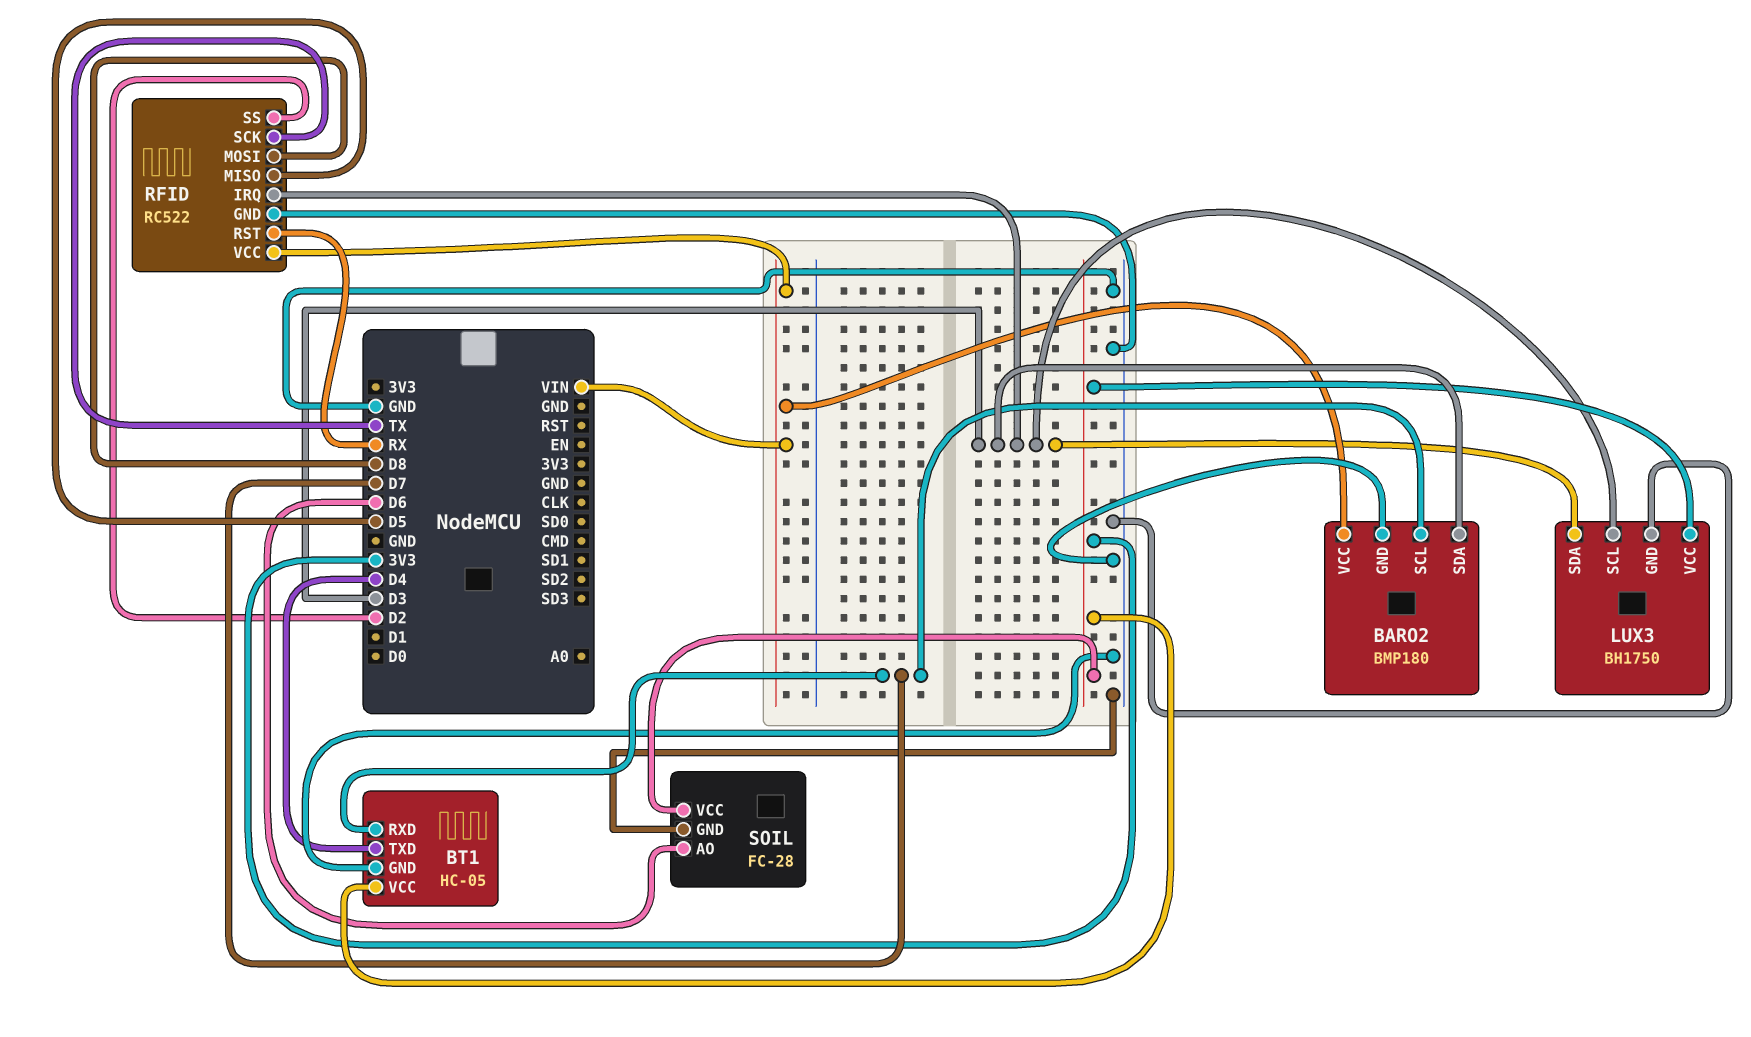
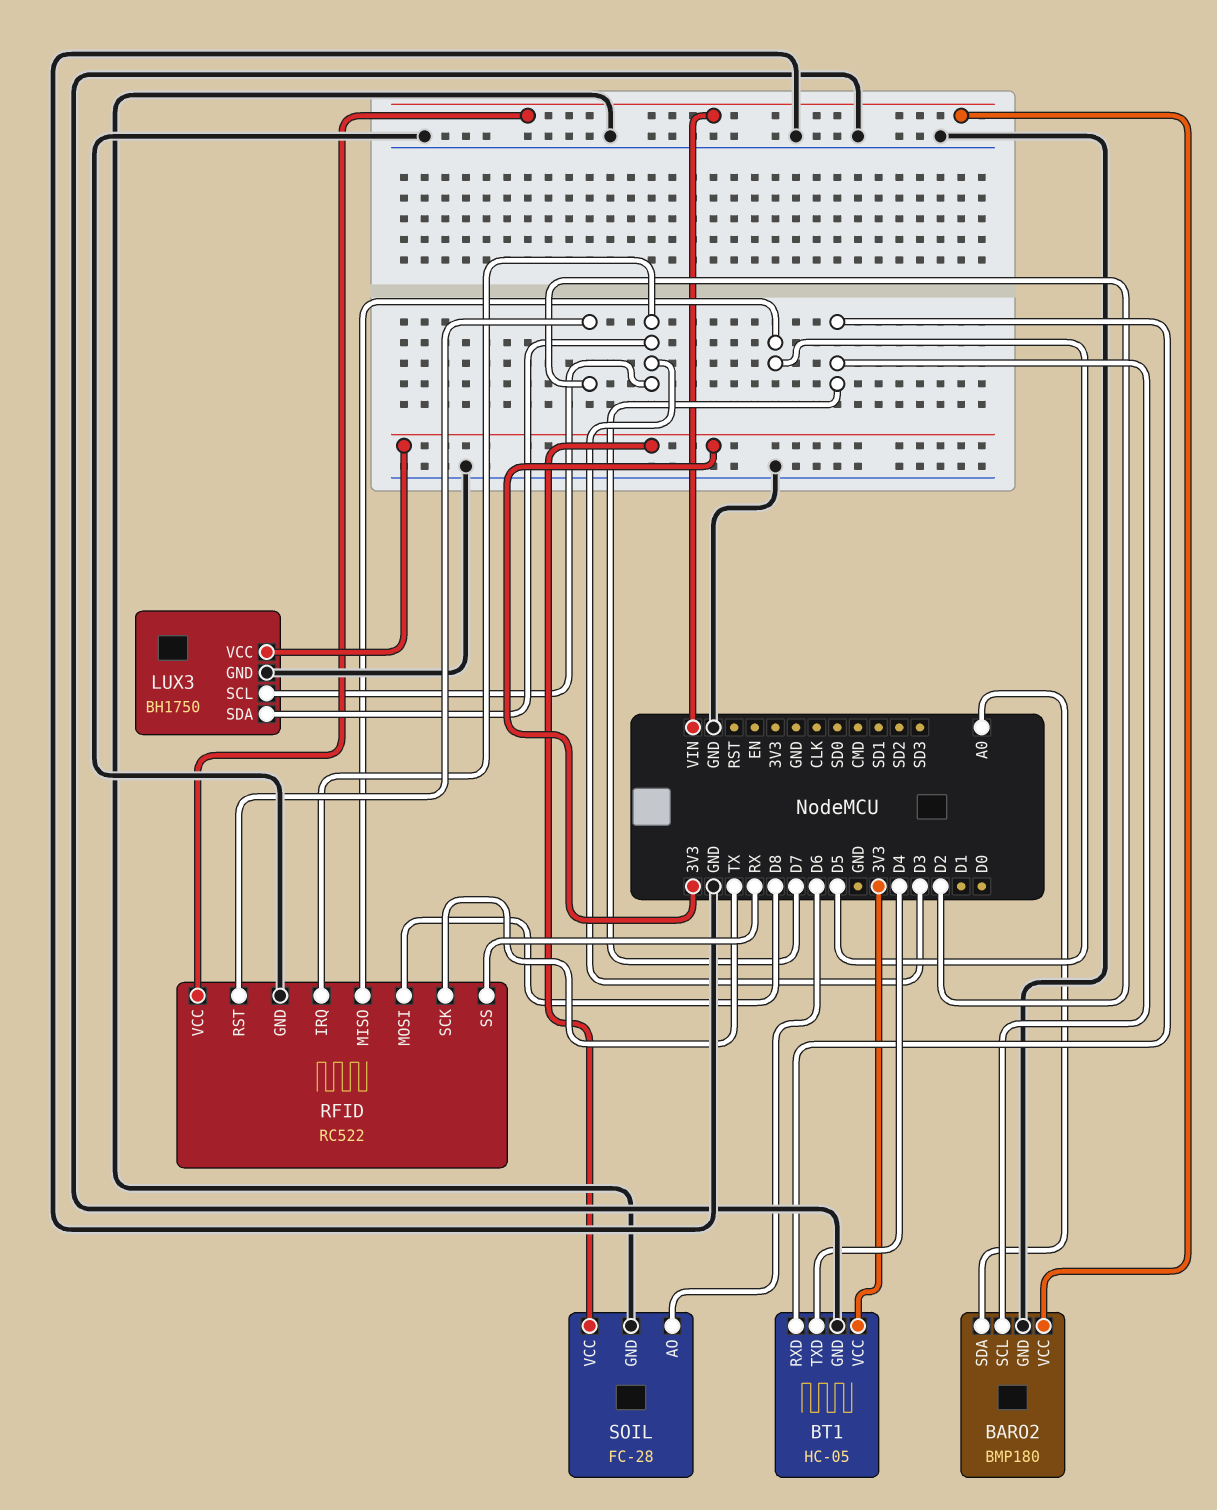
BARO2 pin SDA: D3 -> A0
RFID pin RST: RX -> D2
RFID pin SS: D2 -> RX

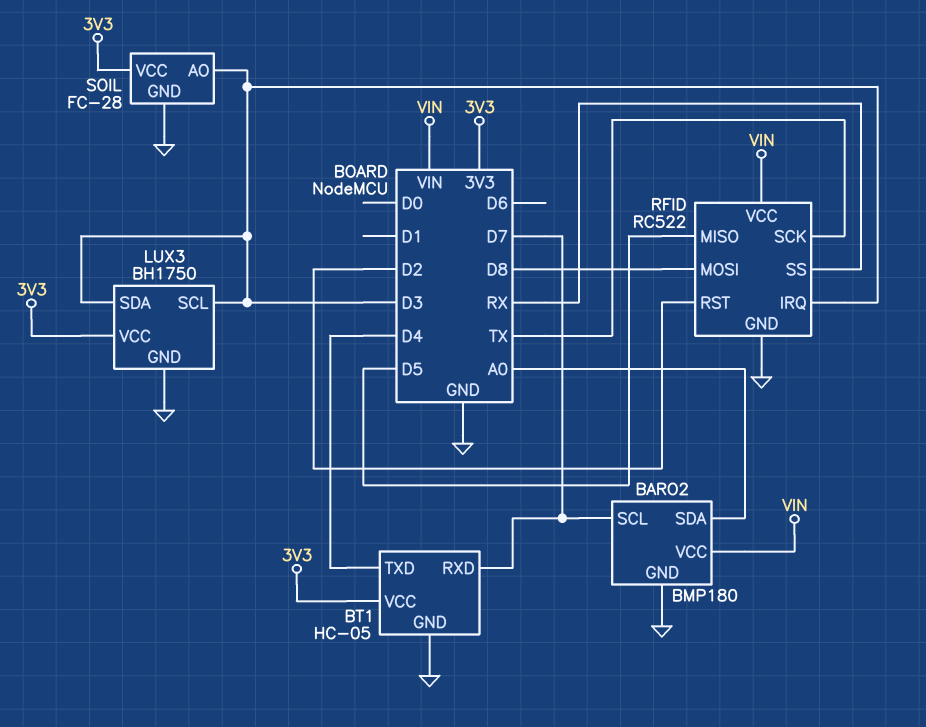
SOIL pin AO: D6 -> D3

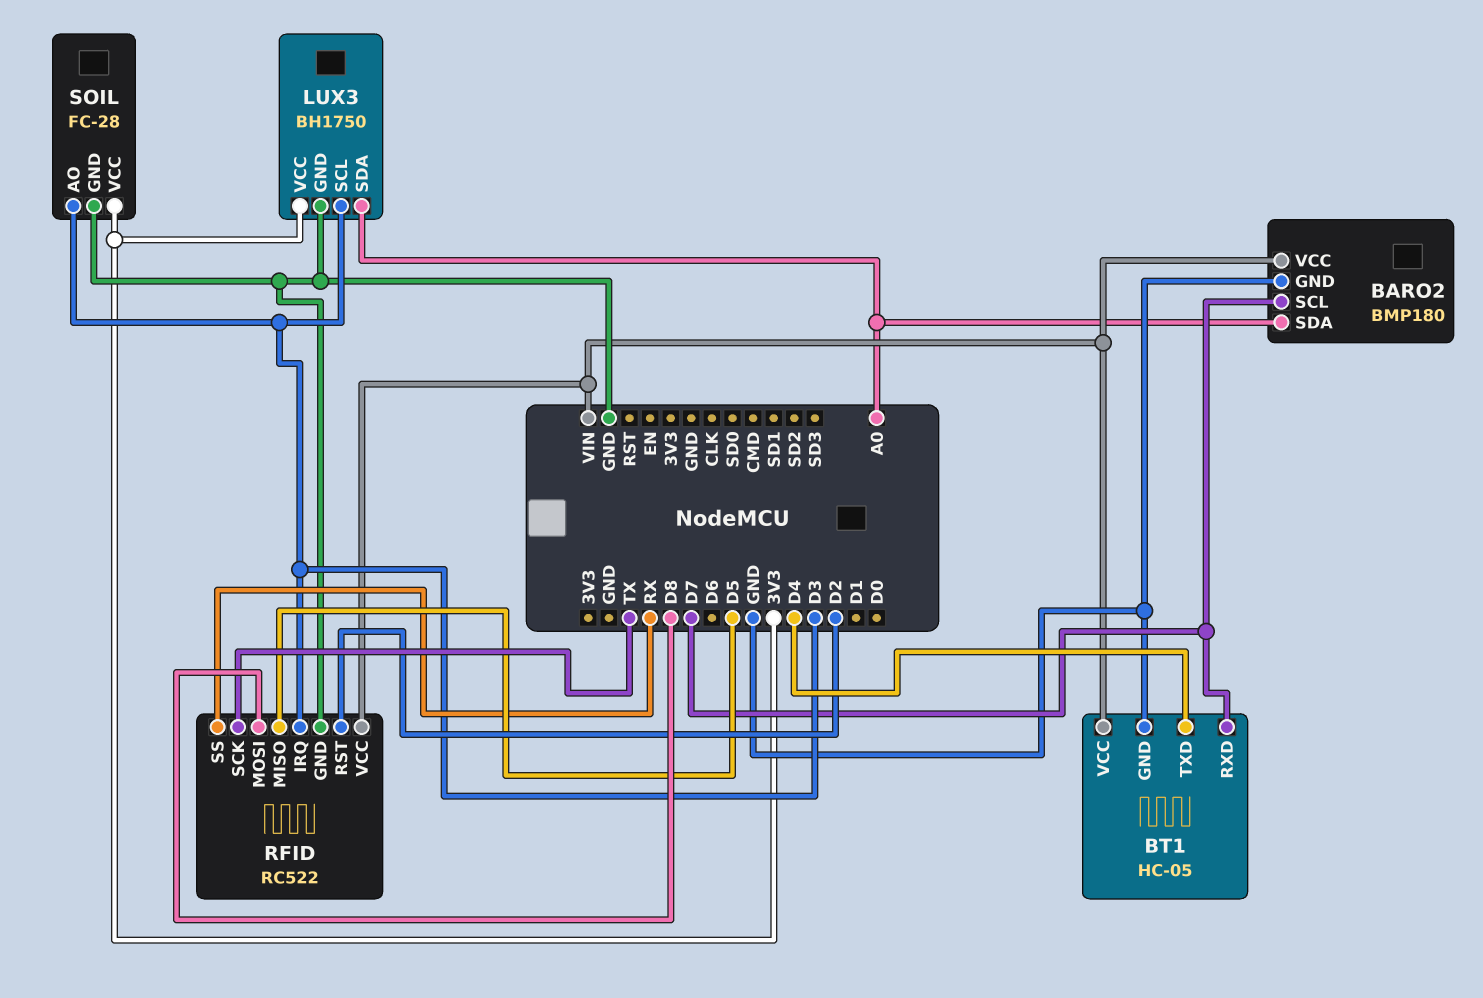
BT1 pin VCC: 3V3 -> VIN
LUX3 pin SDA: D3 -> A0

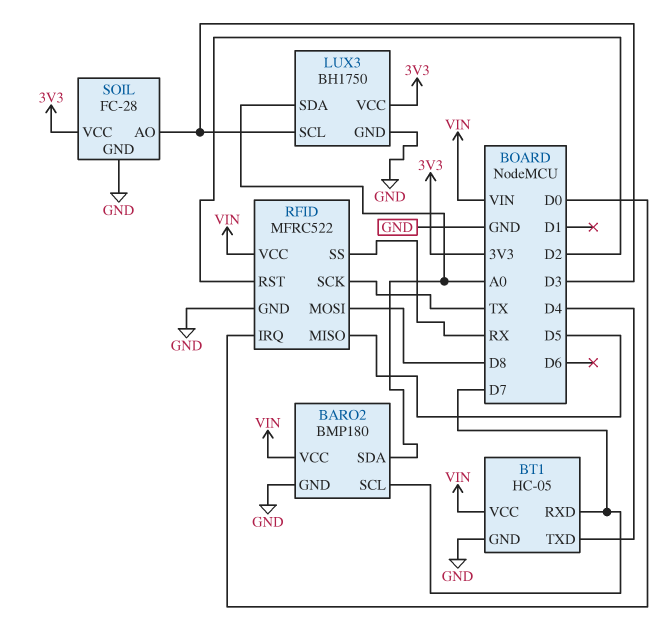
RFID: RC522 -> MFRC522
RFID pin IRQ: D3 -> D0

